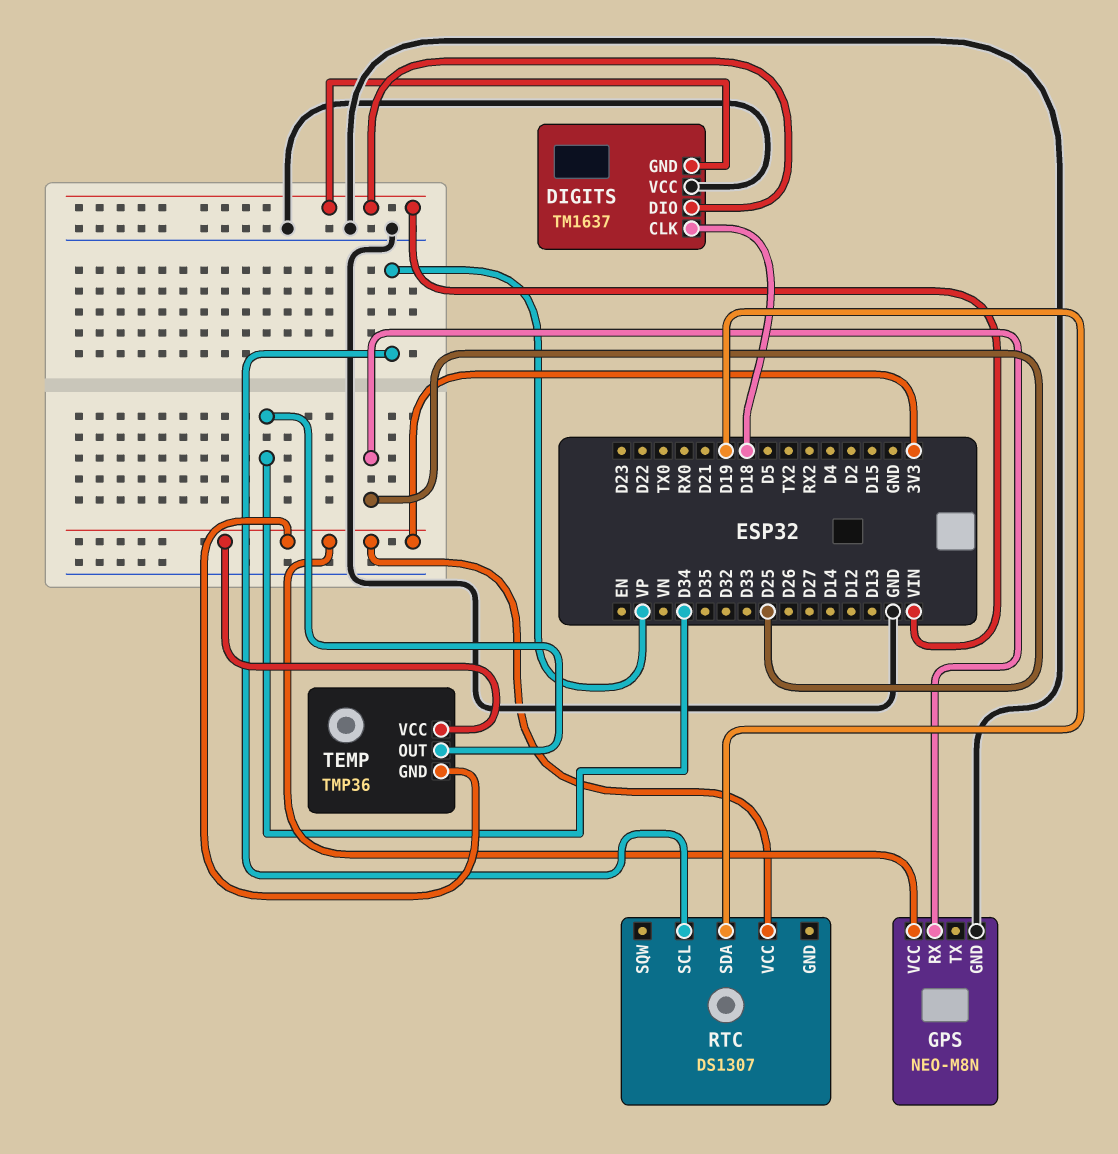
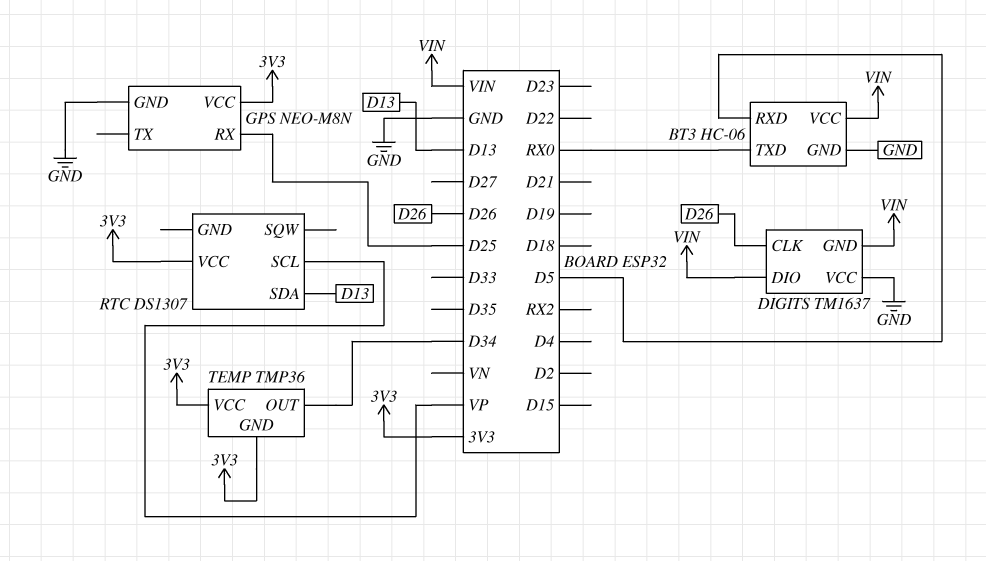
BT3: none -> HC-06
BT3 pin GND: none -> GND
BT3 pin RXD: none -> D5
BT3 pin TXD: none -> RX0
BT3 pin VCC: none -> VIN
DIGITS pin CLK: D18 -> D26
RTC pin SDA: D19 -> D13

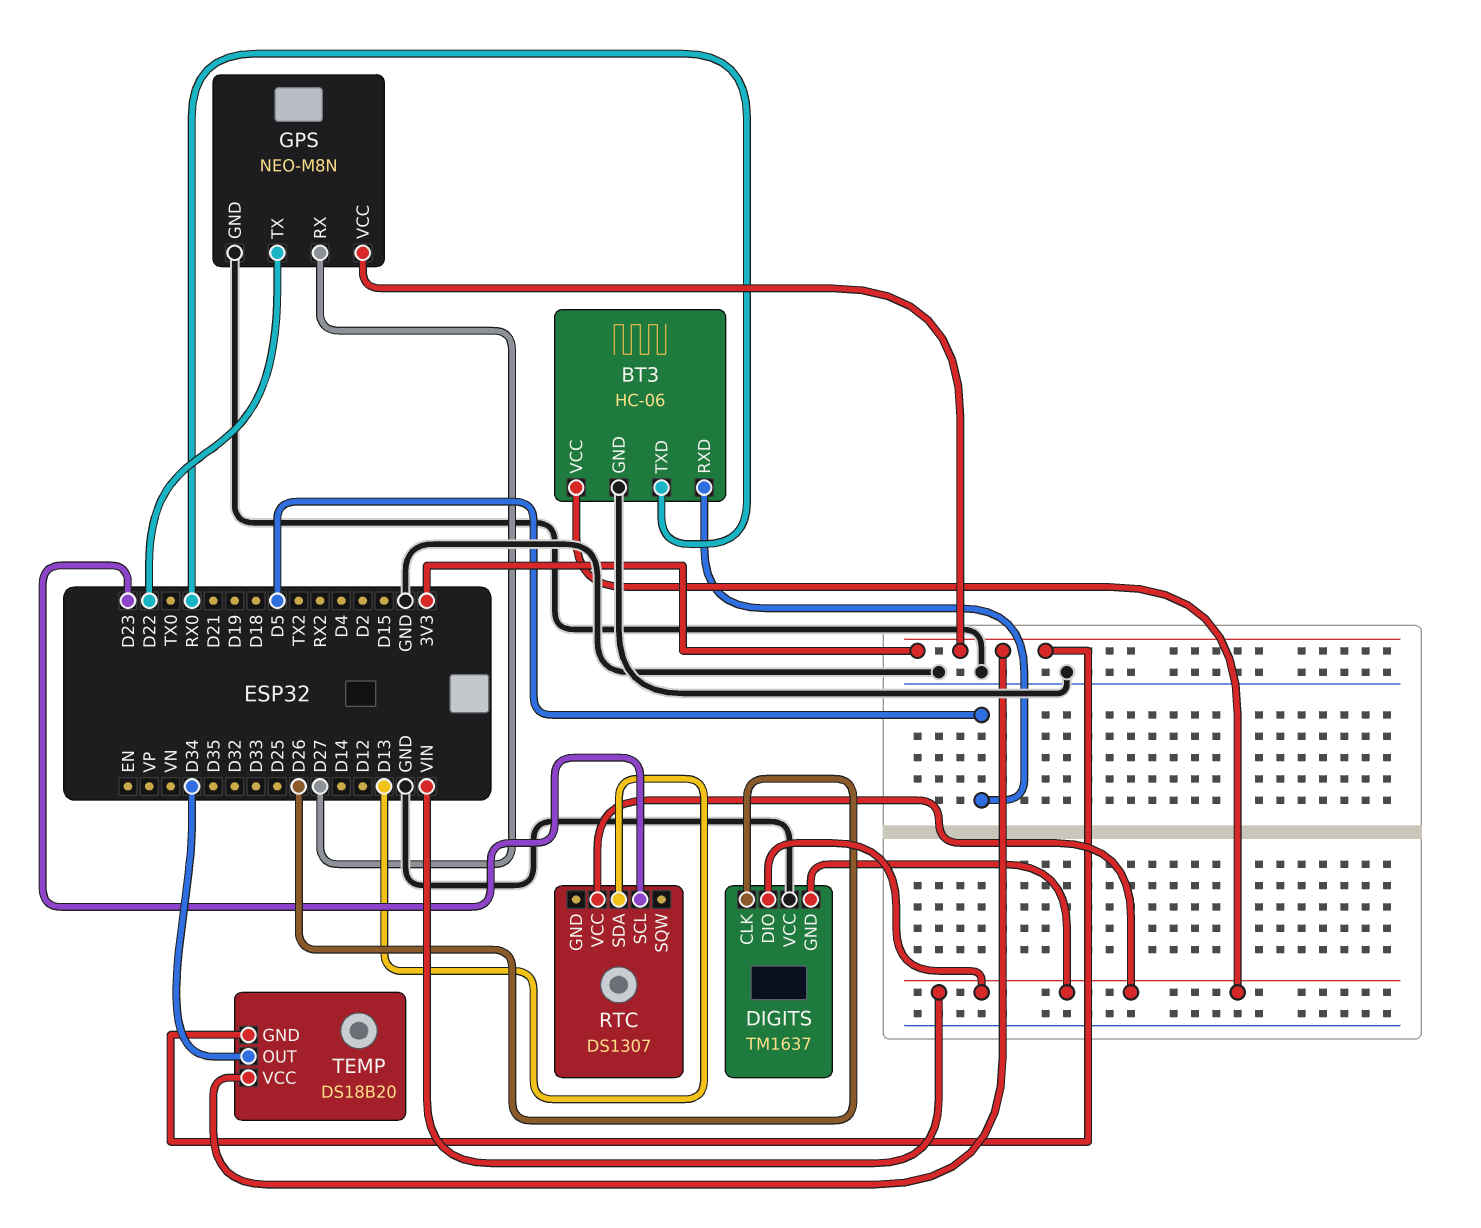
GPS pin RX: D25 -> D27
GPS pin TX: none -> D22
RTC pin SCL: VP -> D23
RTC pin VCC: 3V3 -> VIN
TEMP: TMP36 -> DS18B20

